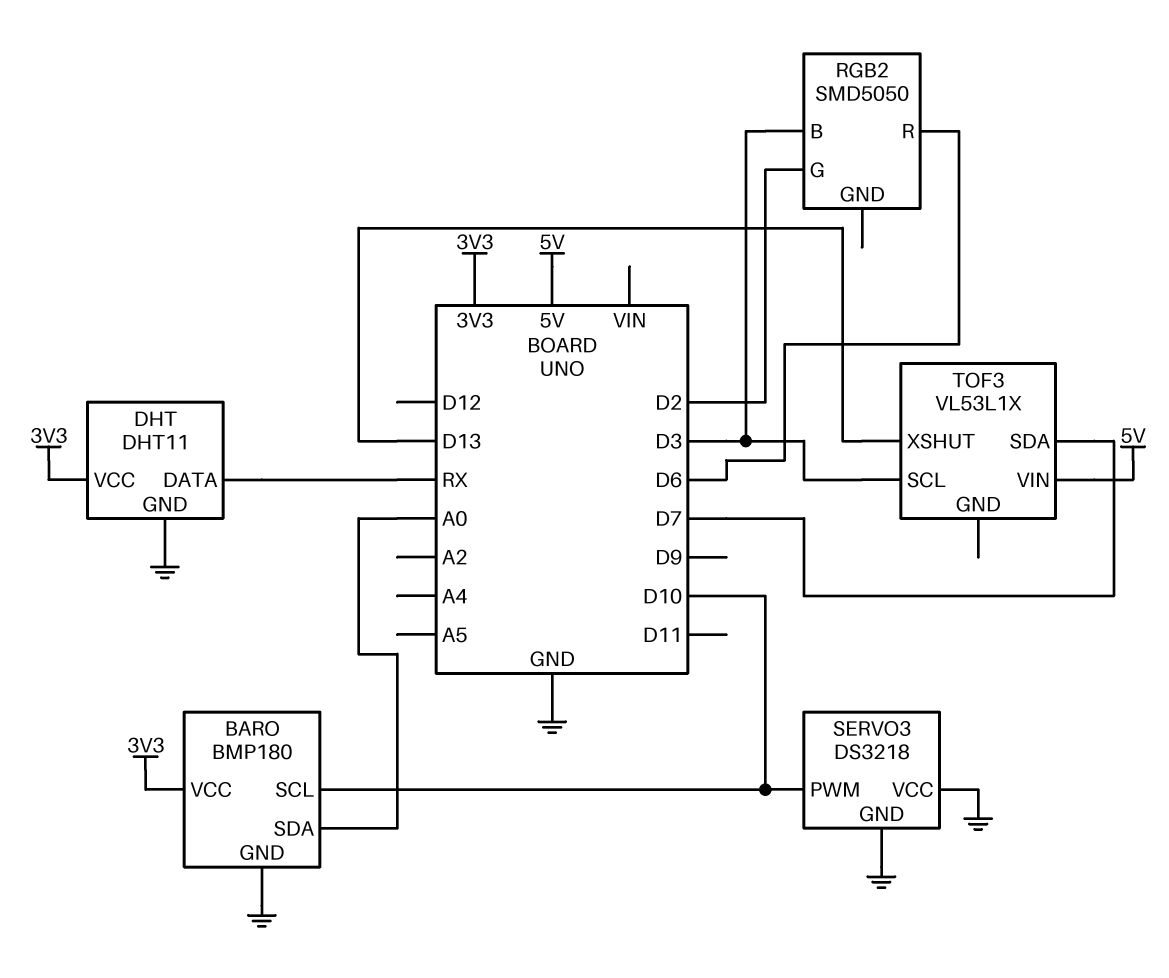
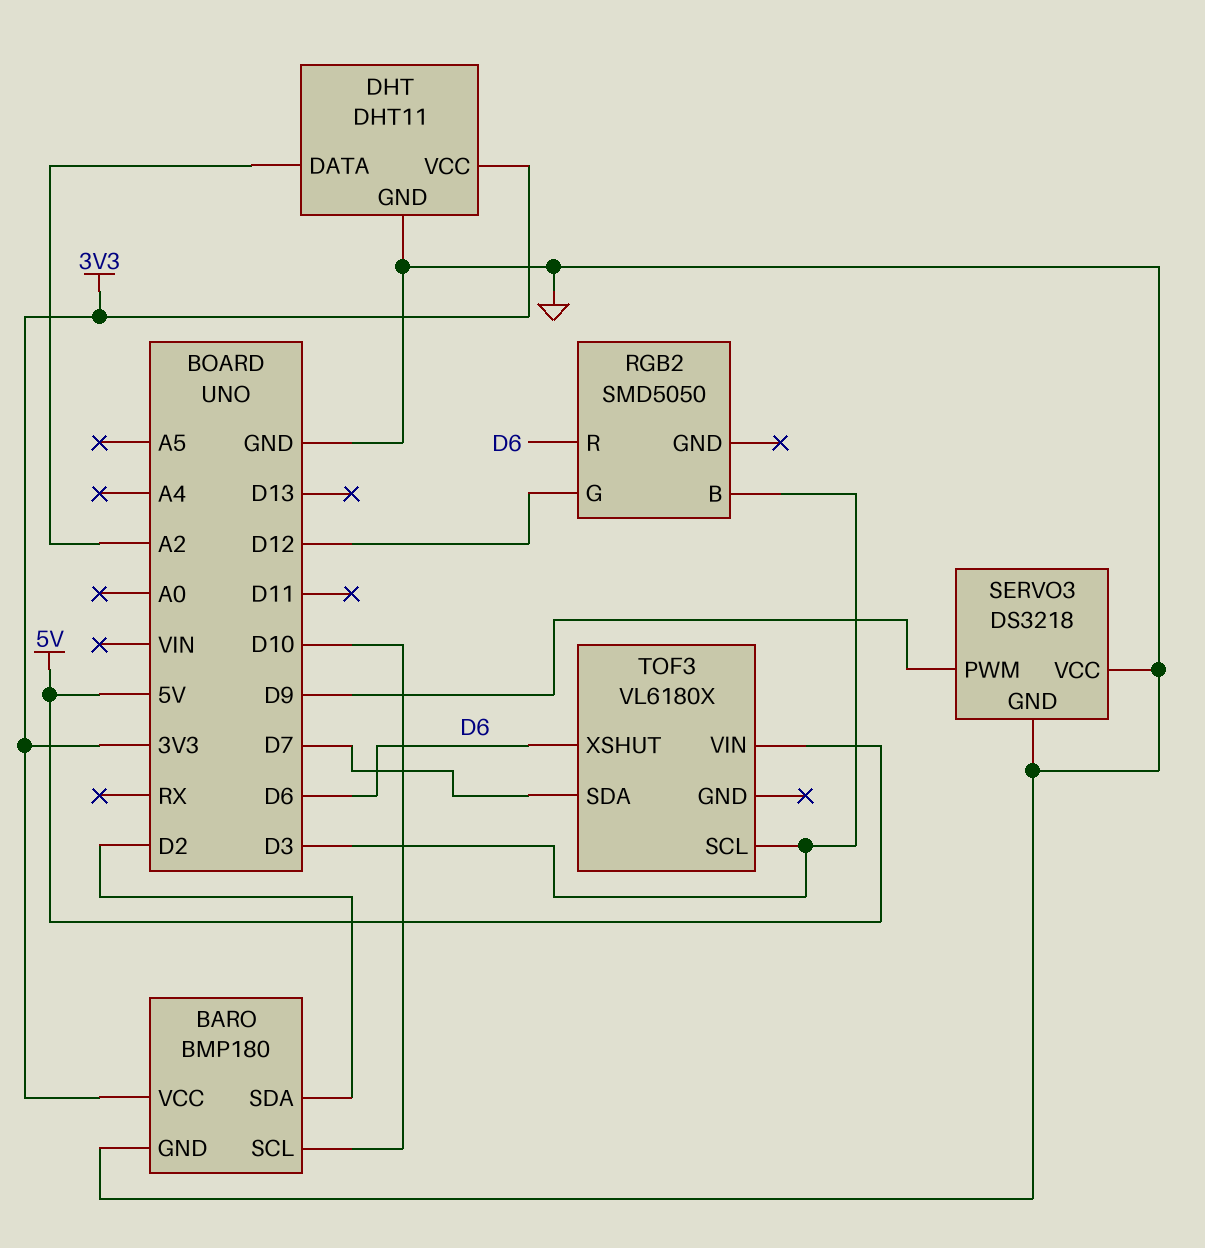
BARO pin SDA: A0 -> D2
DHT pin DATA: RX -> A2
RGB2 pin G: D2 -> D12
SERVO3 pin PWM: D10 -> D9
TOF3: VL53L1X -> VL6180X
TOF3 pin XSHUT: D13 -> D6

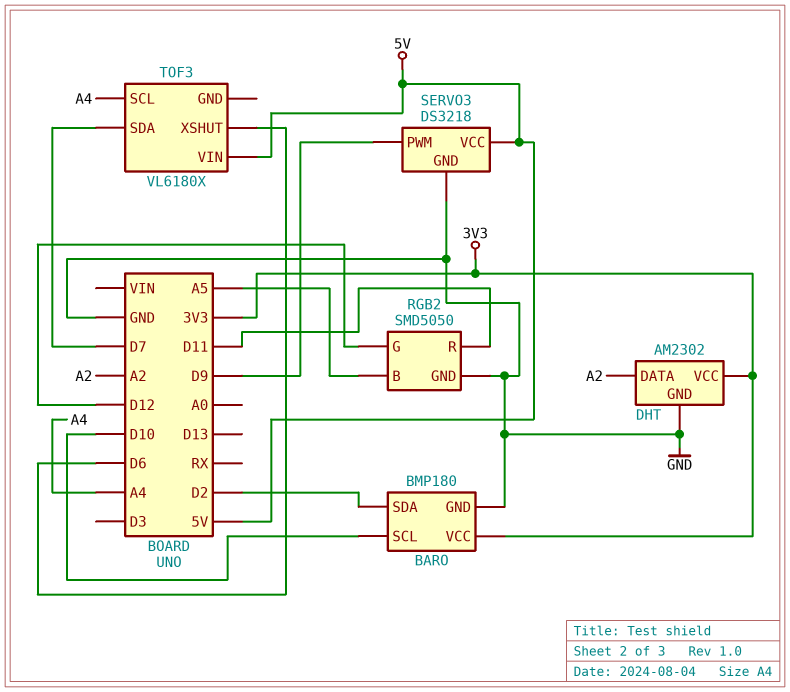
DHT: DHT11 -> AM2302
RGB2 pin B: D3 -> A5
RGB2 pin GND: none -> GND
RGB2 pin R: D6 -> D11
SERVO3 pin VCC: GND -> 5V
TOF3 pin SCL: D3 -> A4

